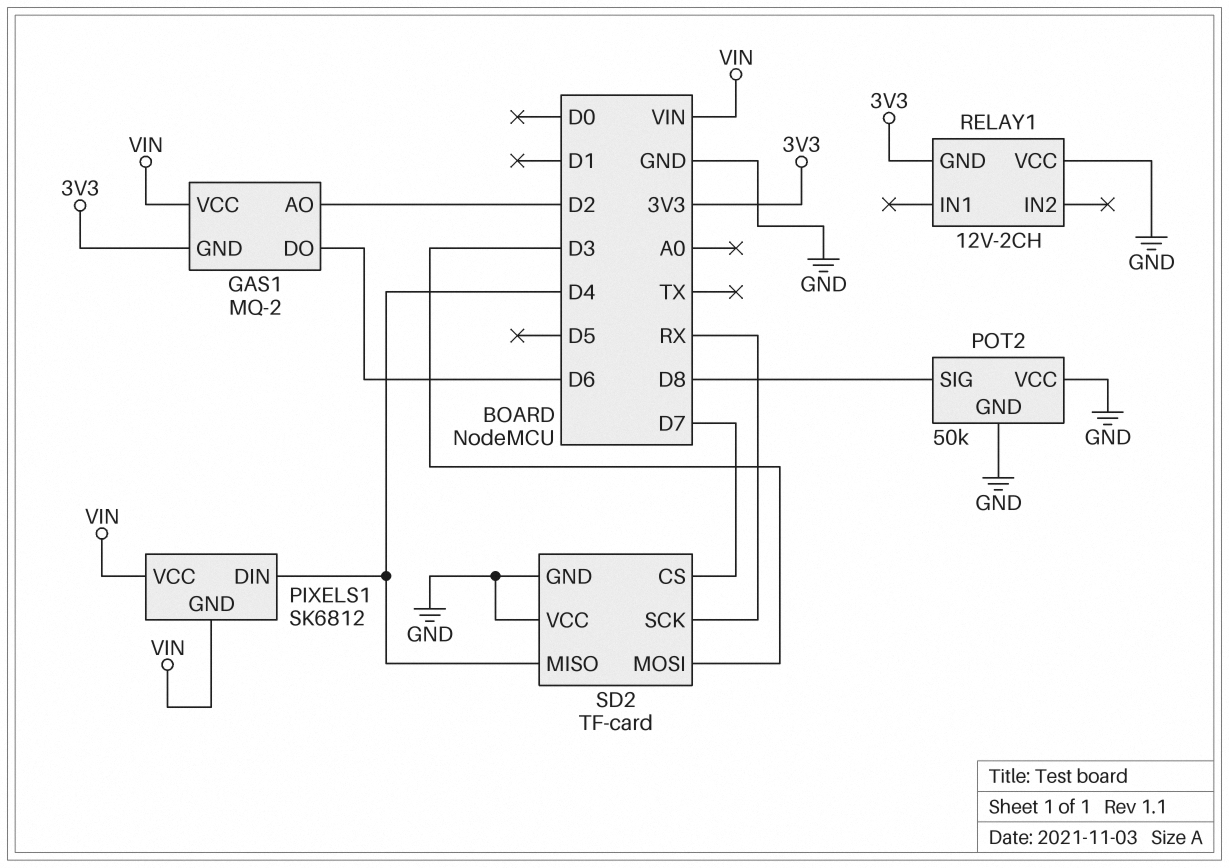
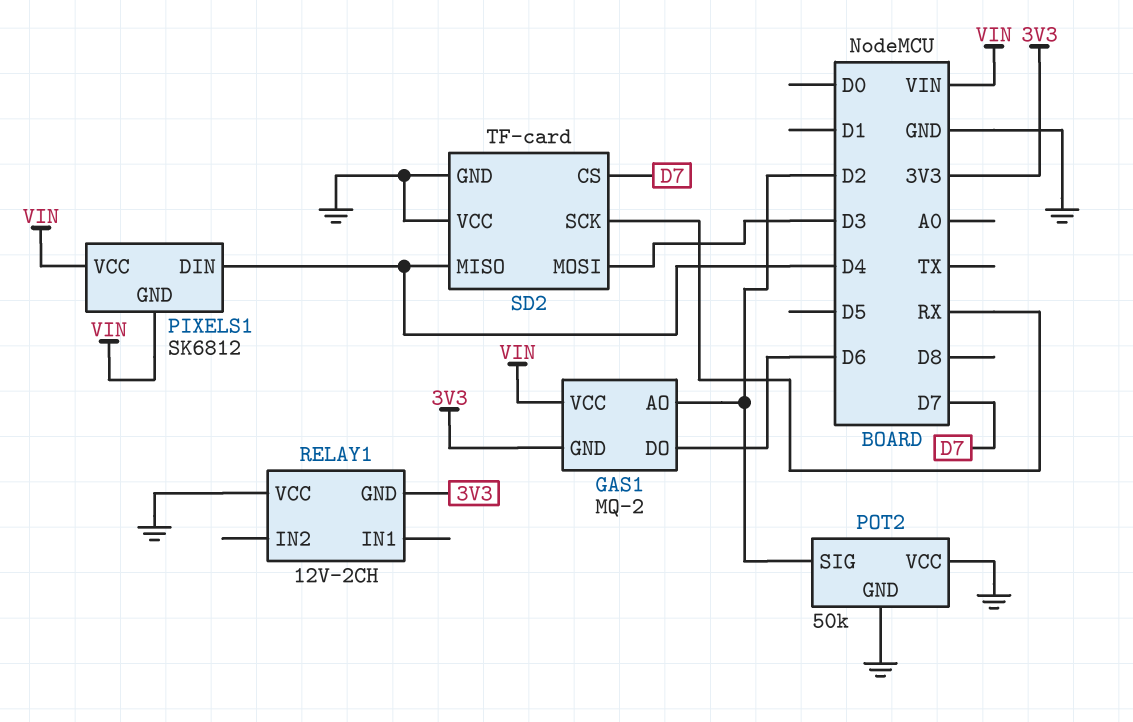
POT2 pin SIG: D8 -> D2

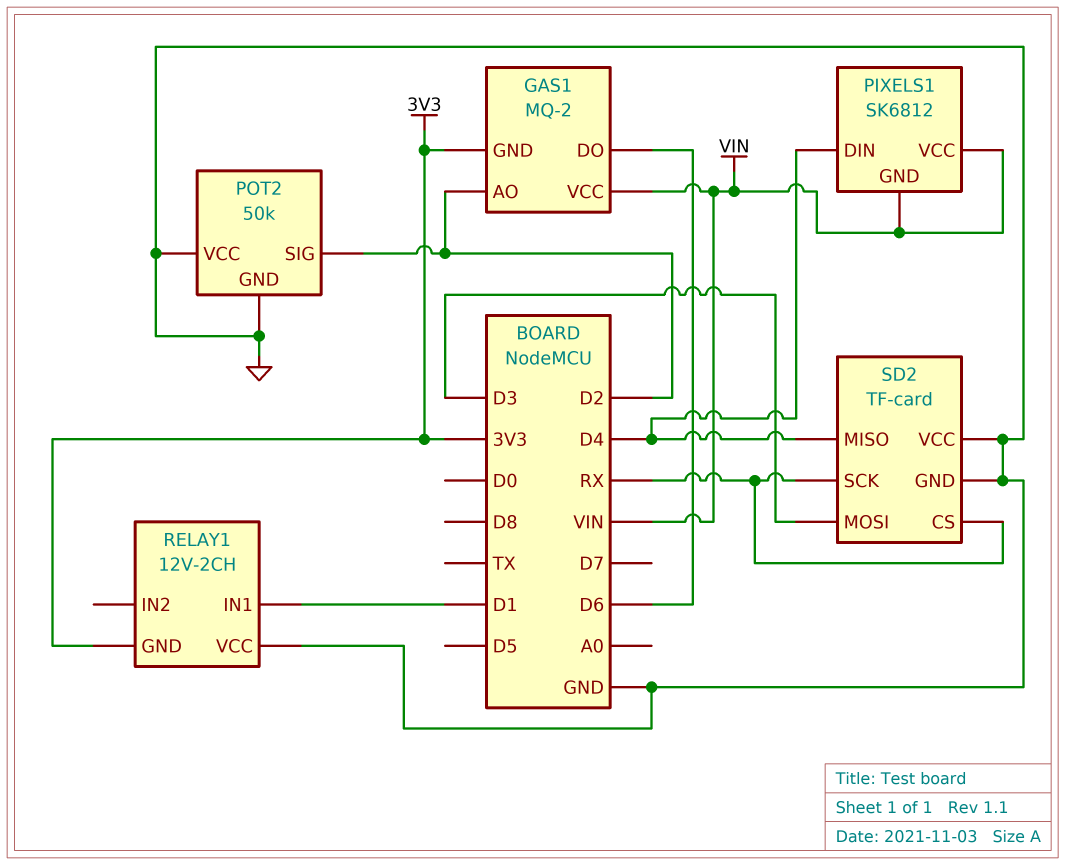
RELAY1 pin IN1: none -> D1
SD2 pin CS: D7 -> RX

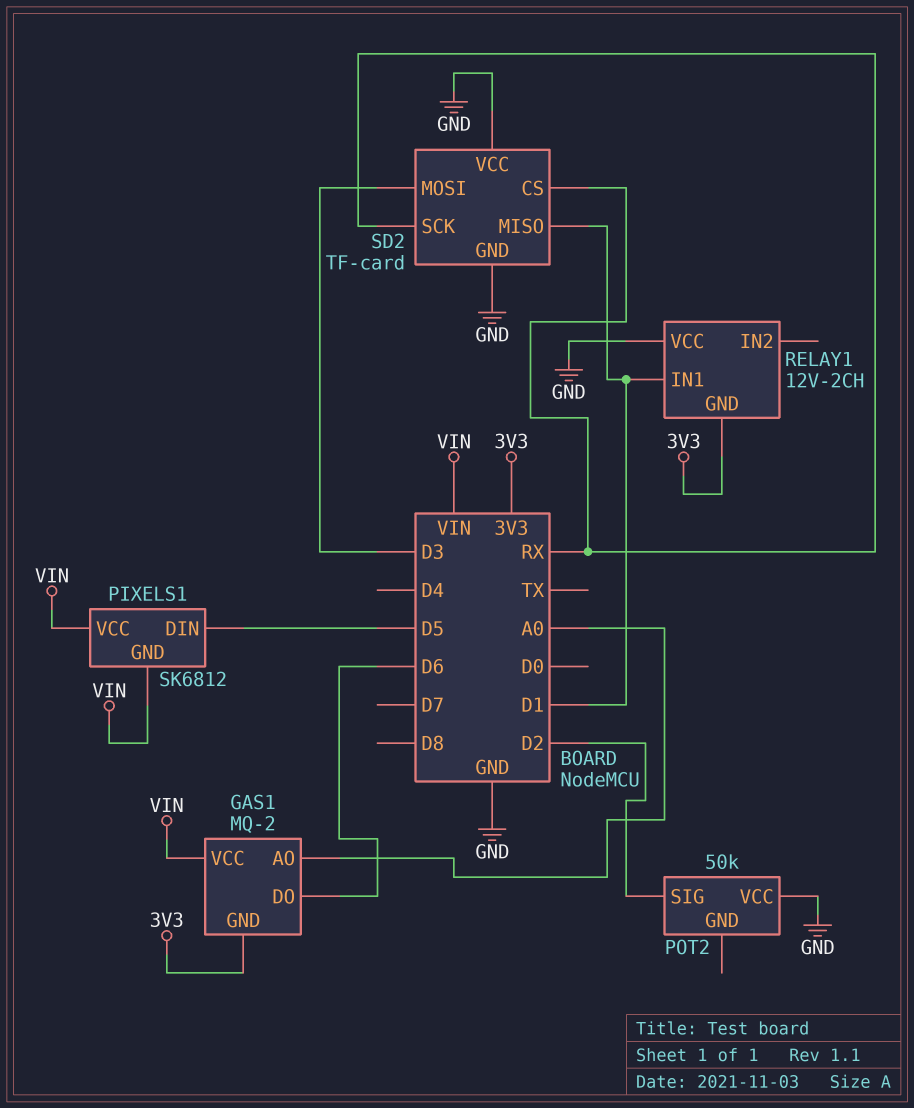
GAS1 pin AO: D2 -> A0
PIXELS1 pin DIN: D4 -> D5
POT2 pin GND: GND -> none
SD2 pin MISO: D4 -> D1

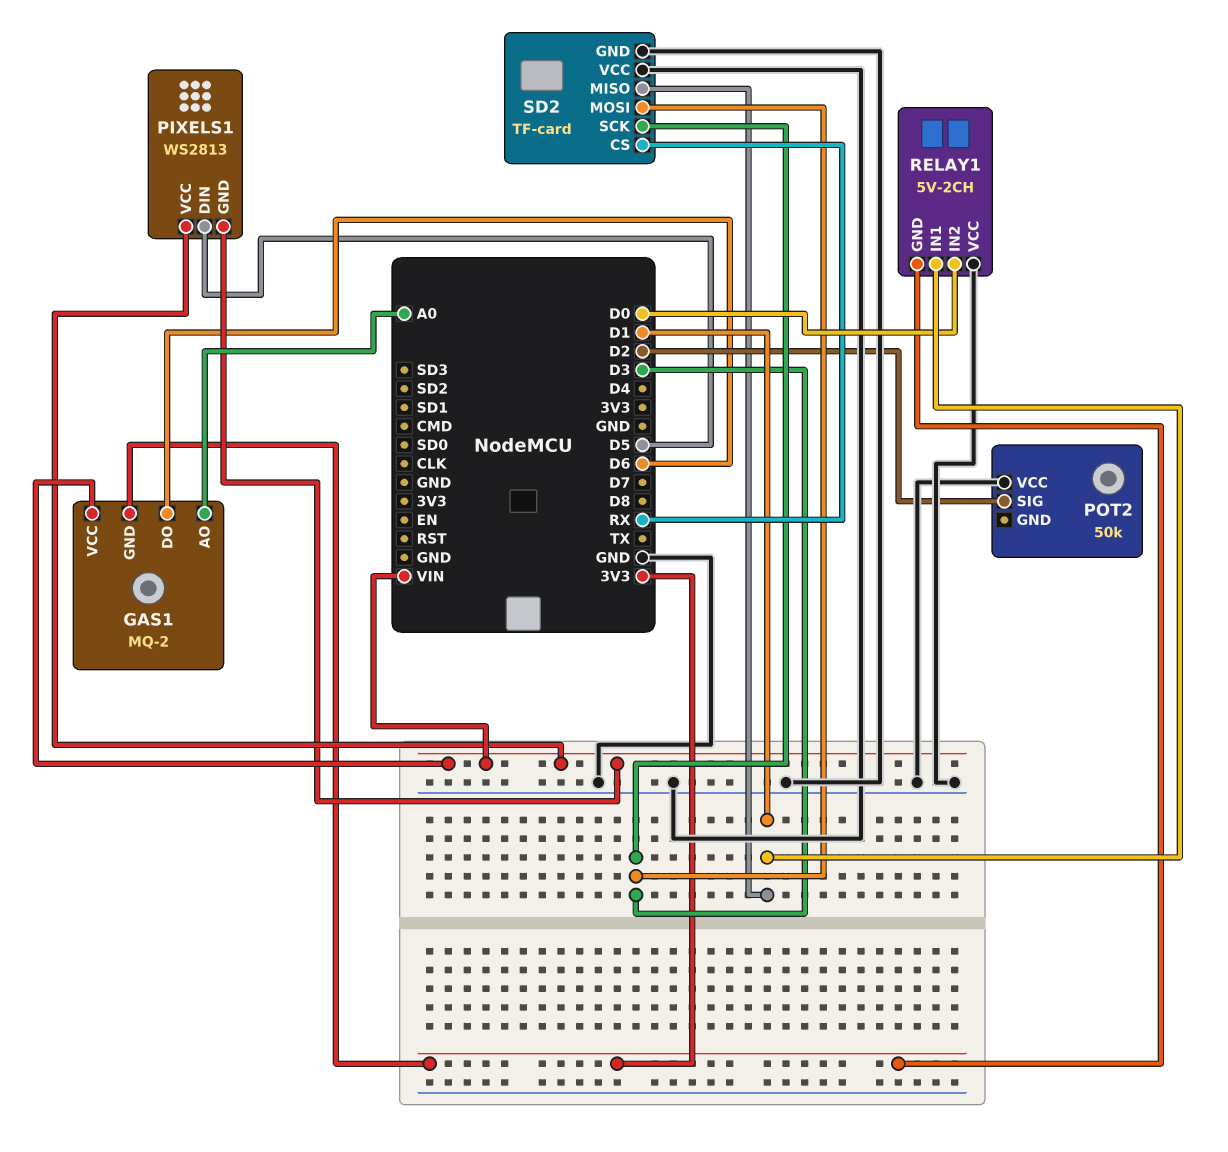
PIXELS1: SK6812 -> WS2813
RELAY1: 12V-2CH -> 5V-2CH
RELAY1 pin IN2: none -> D0
SD2 pin SCK: RX -> D3

